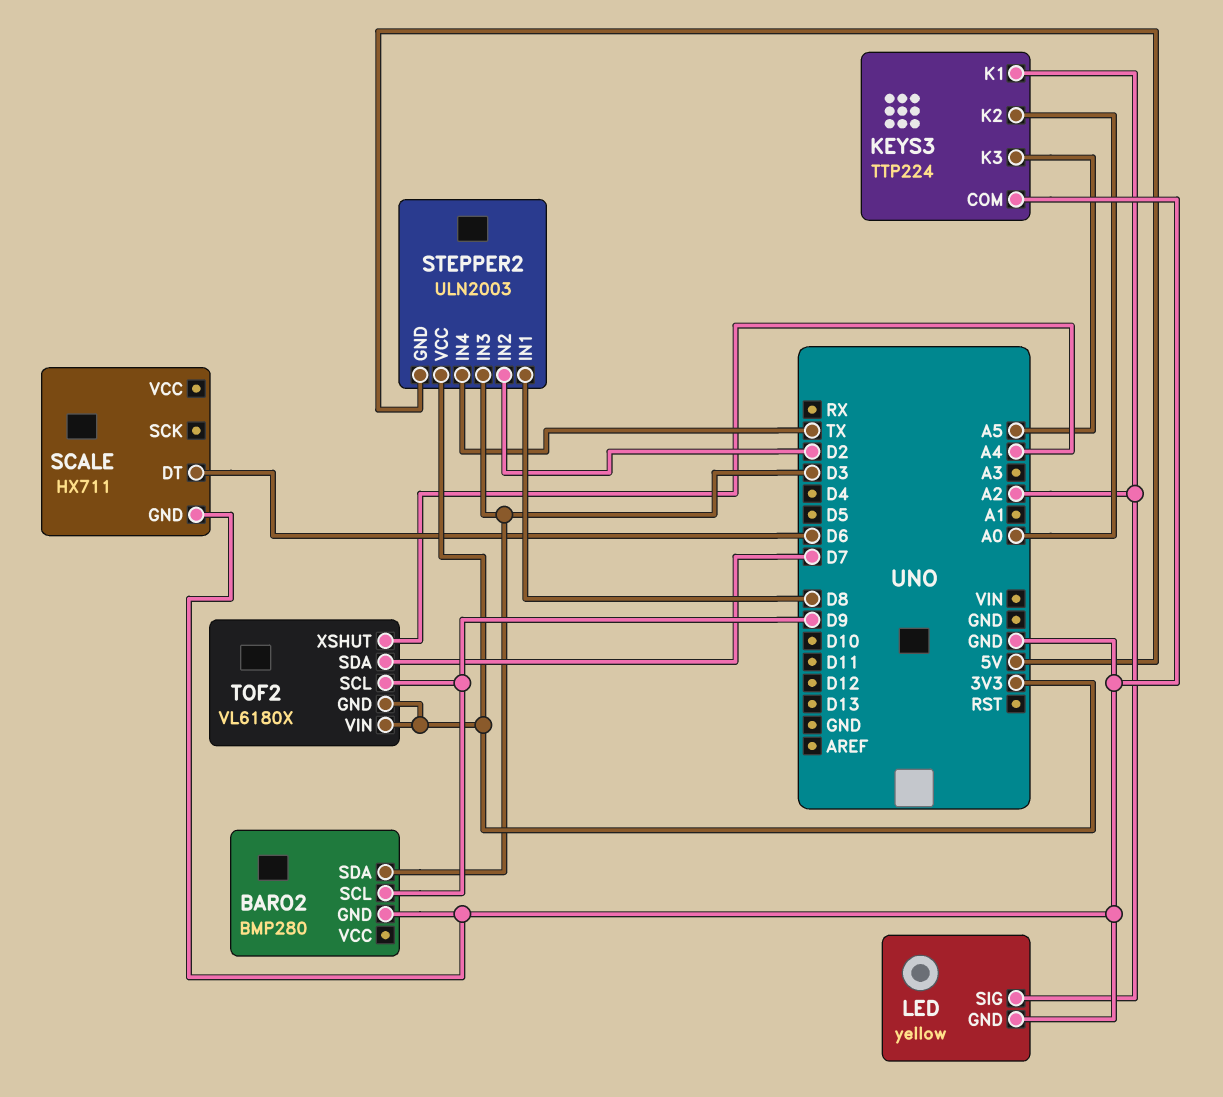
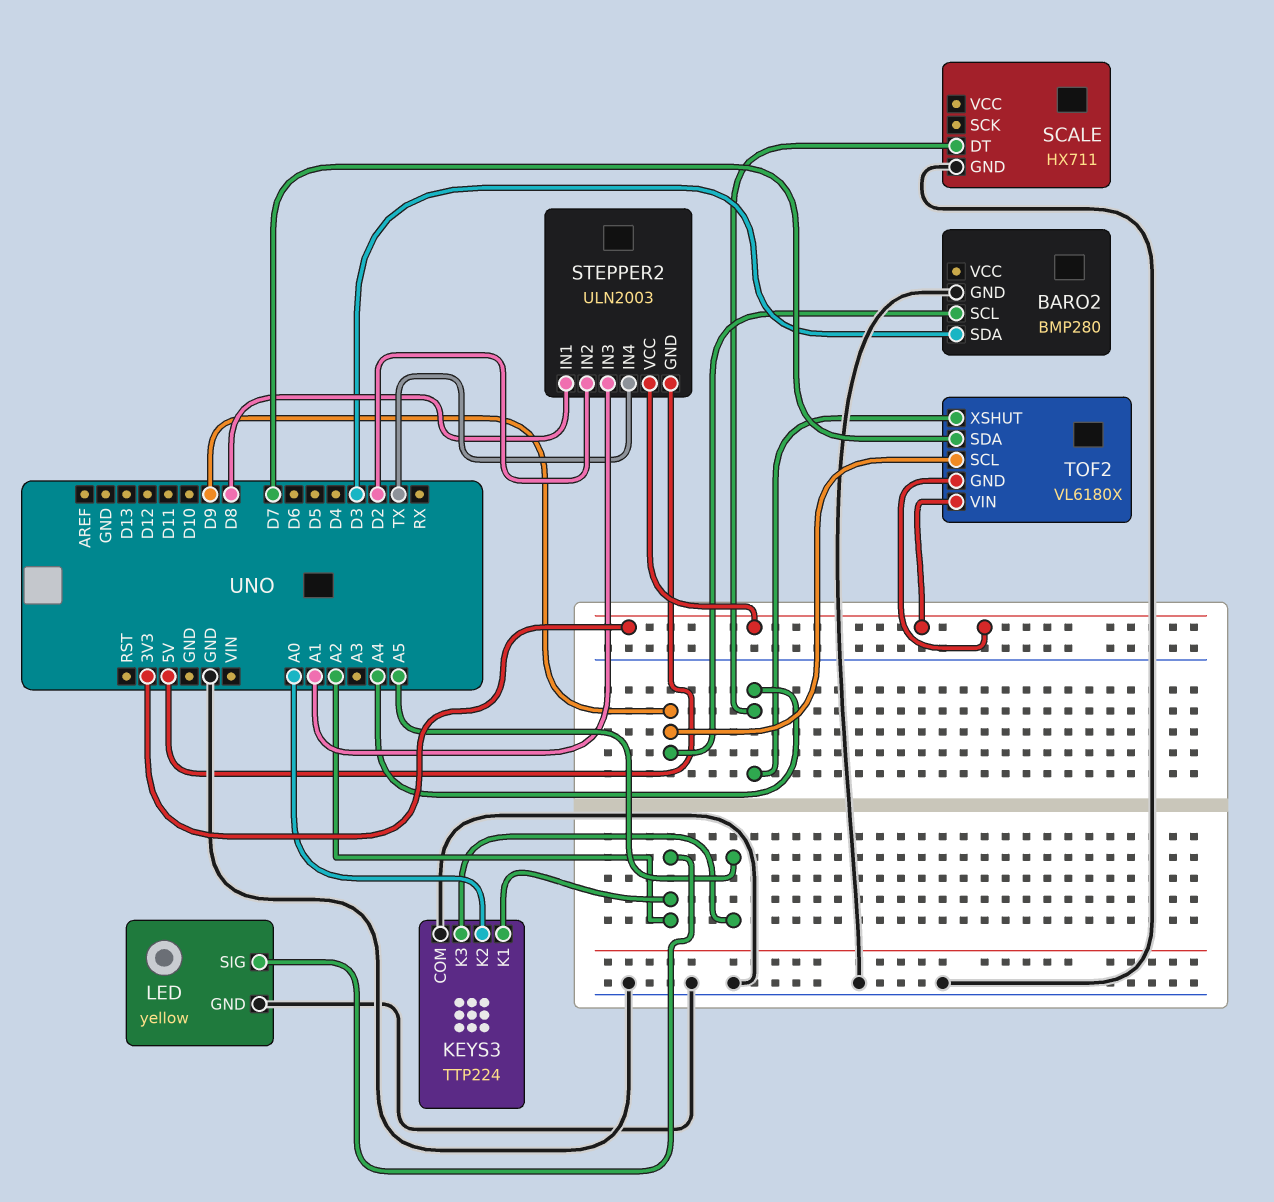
SCALE pin DT: D6 -> A4
STEPPER2 pin IN3: D3 -> A1

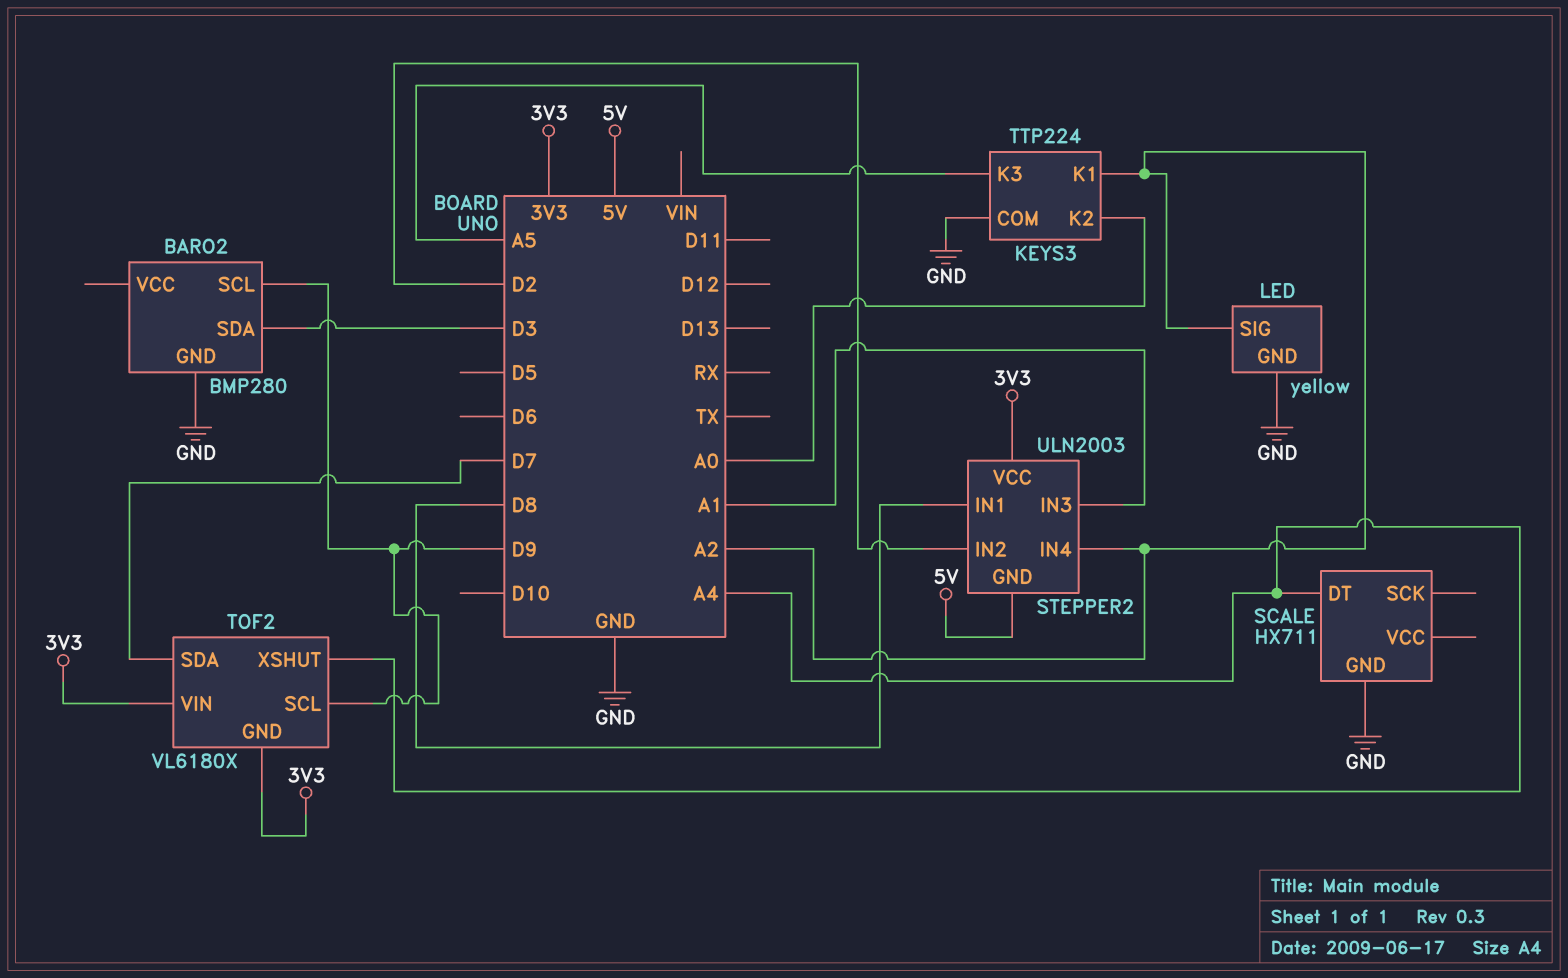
STEPPER2 pin IN4: TX -> A2

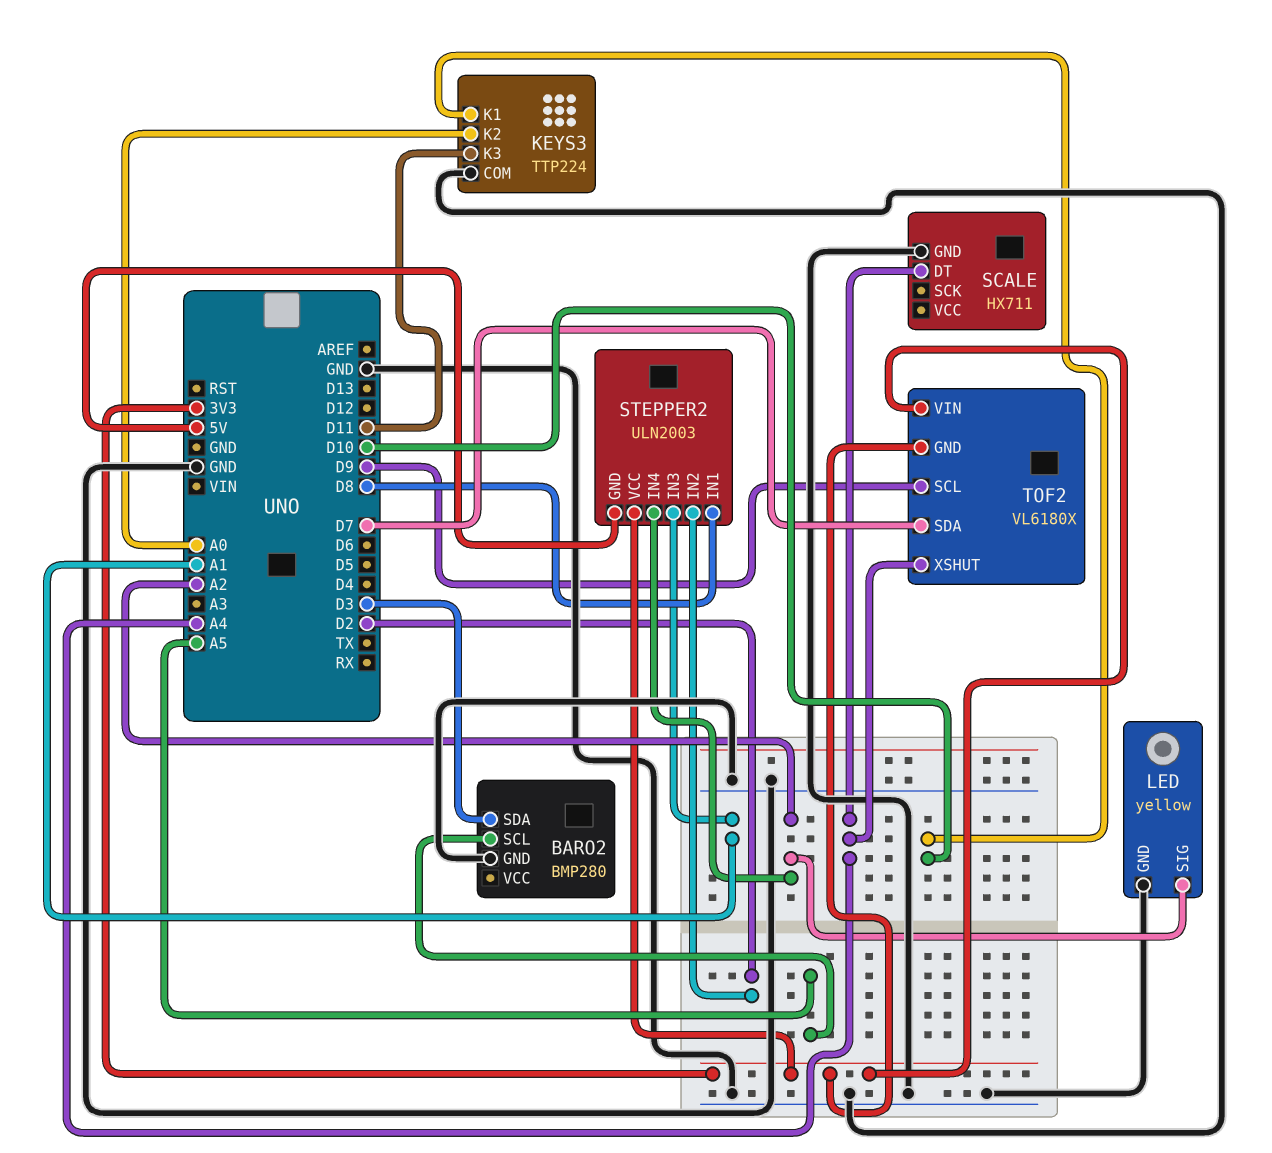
BARO2 pin SCL: D9 -> A5
KEYS3 pin K1: A2 -> D10
KEYS3 pin K3: A5 -> D11

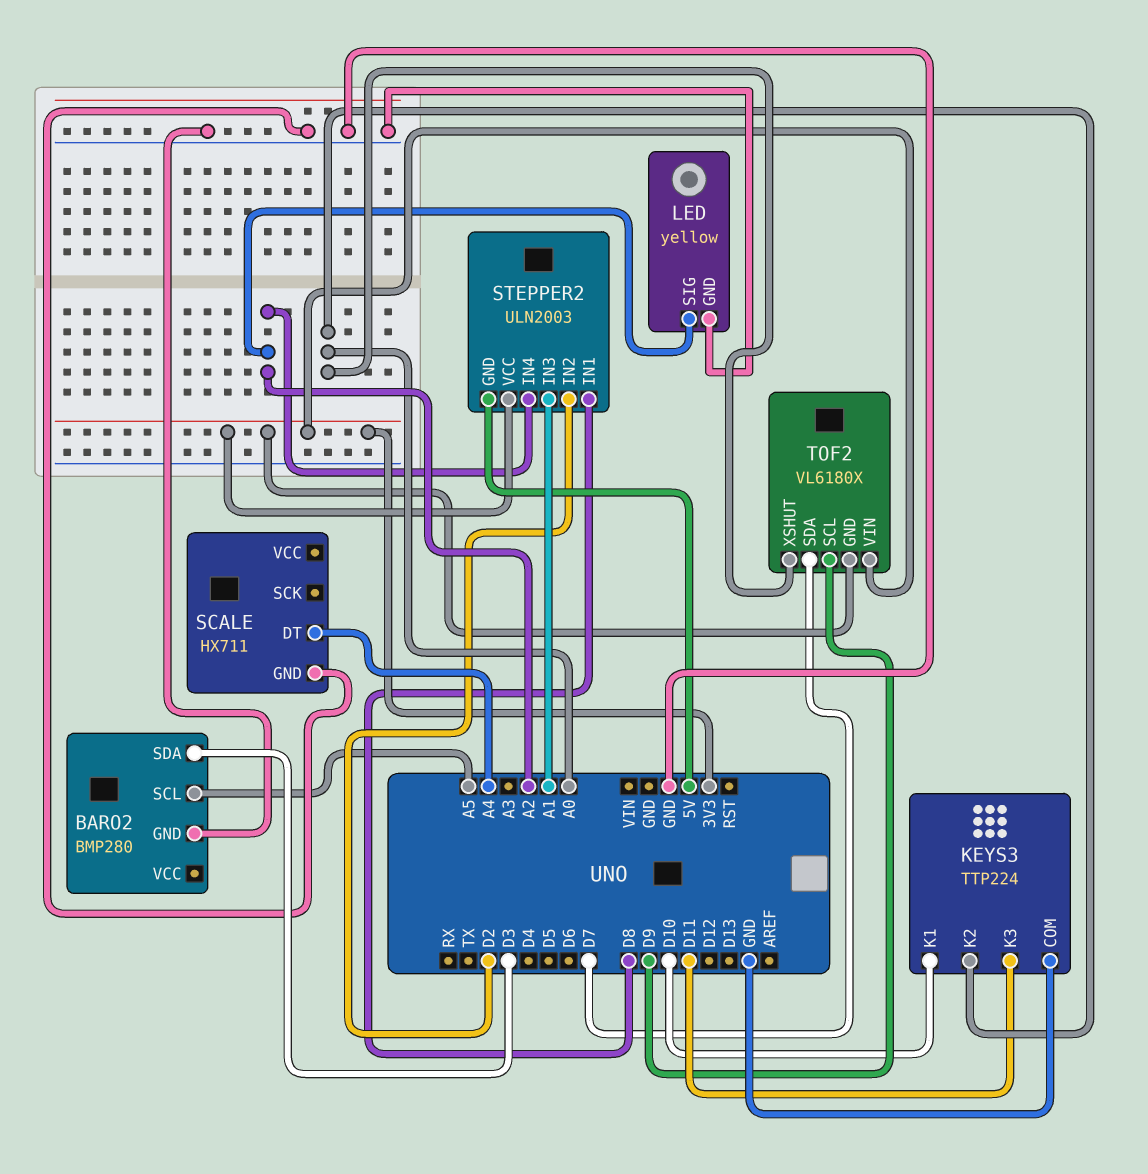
TOF2 pin XSHUT: A4 -> A0

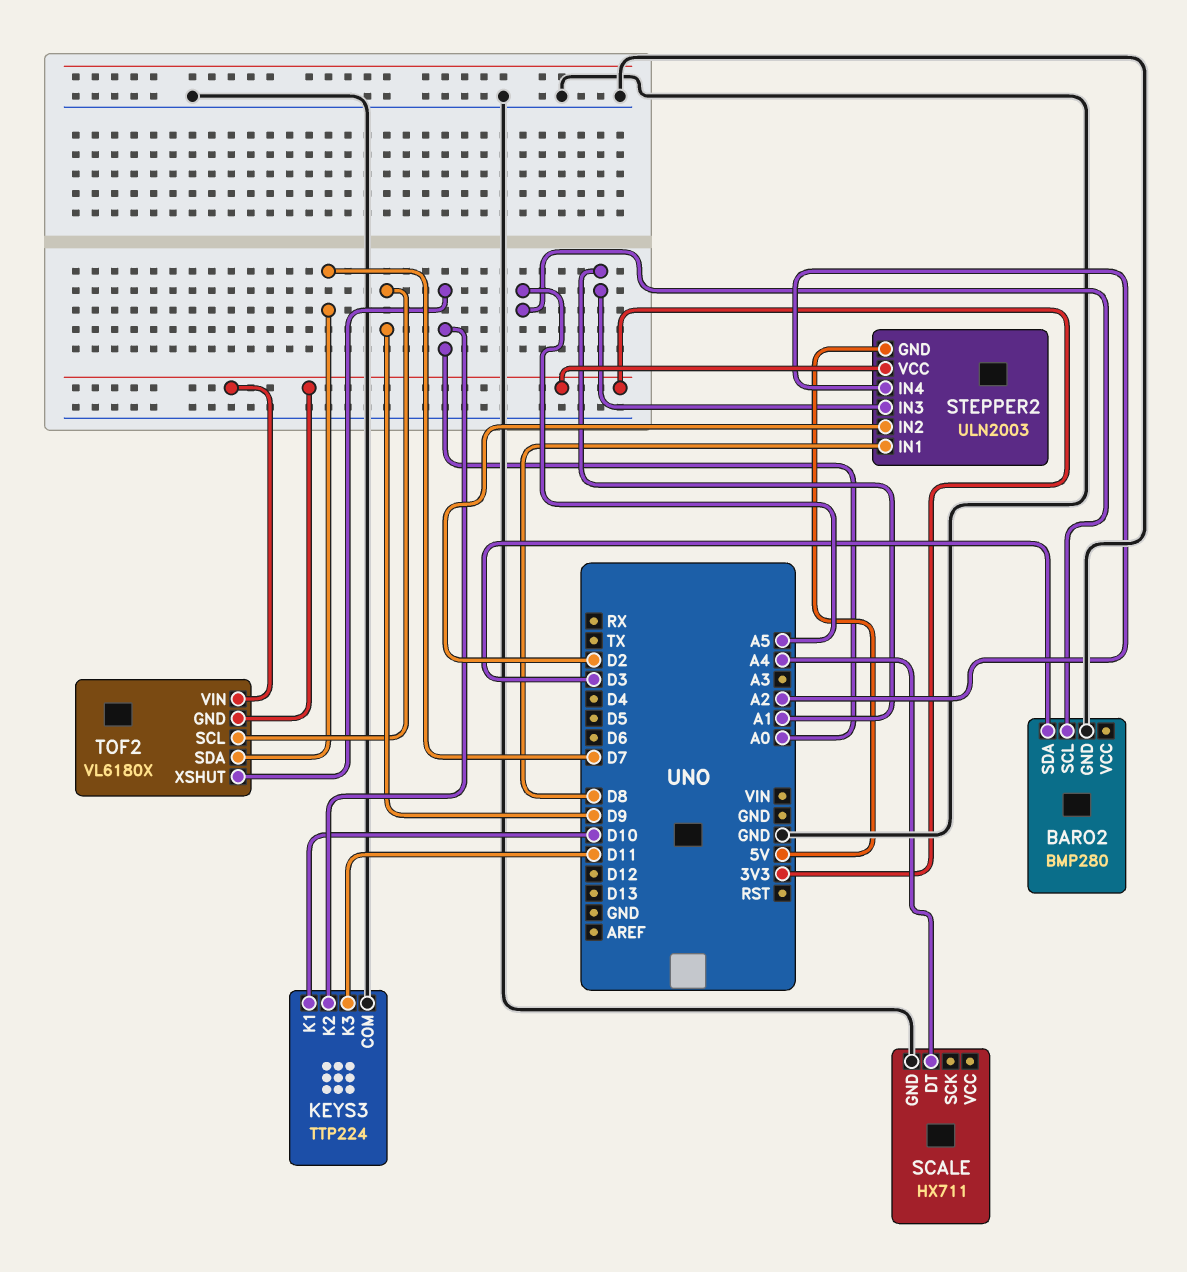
LED: yellow -> none
LED pin GND: GND -> none
LED pin SIG: A2 -> none

